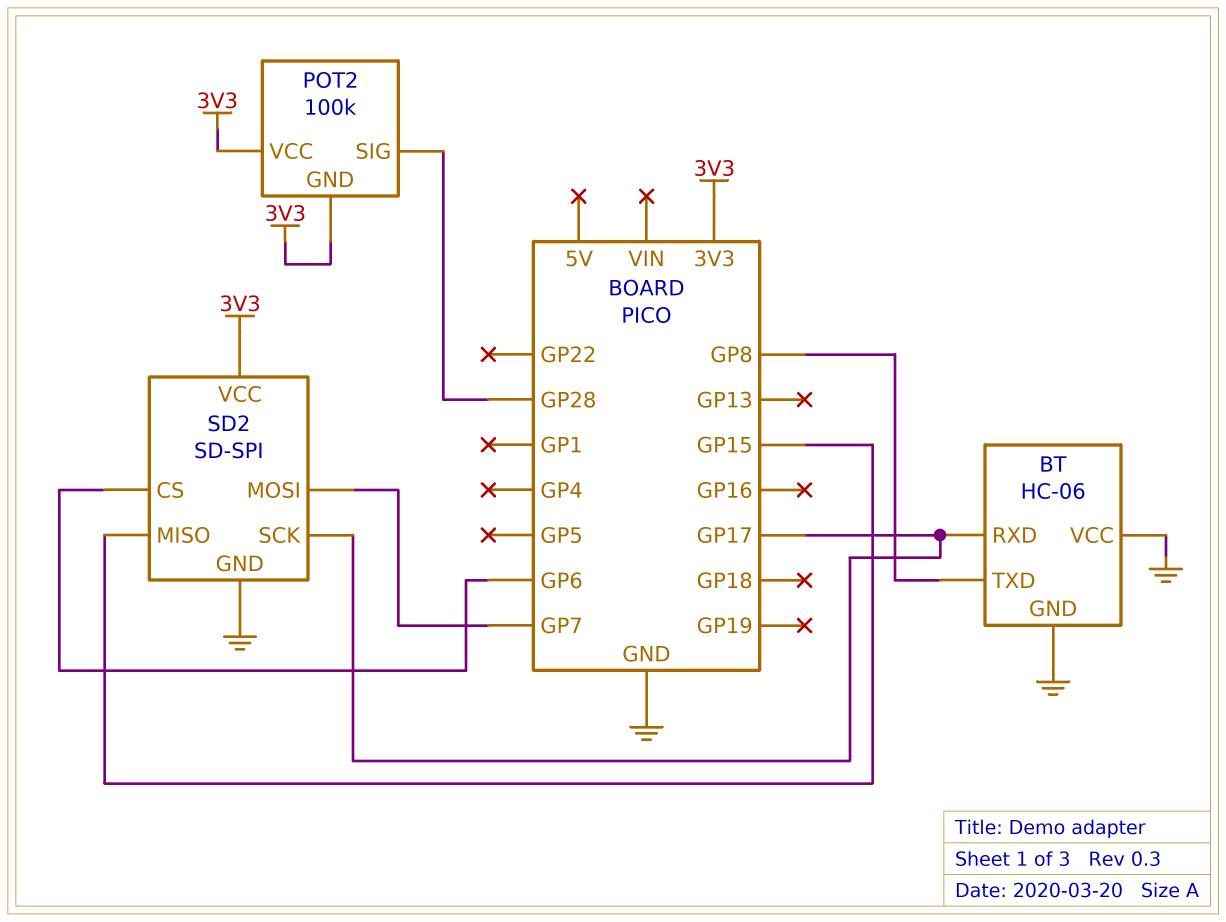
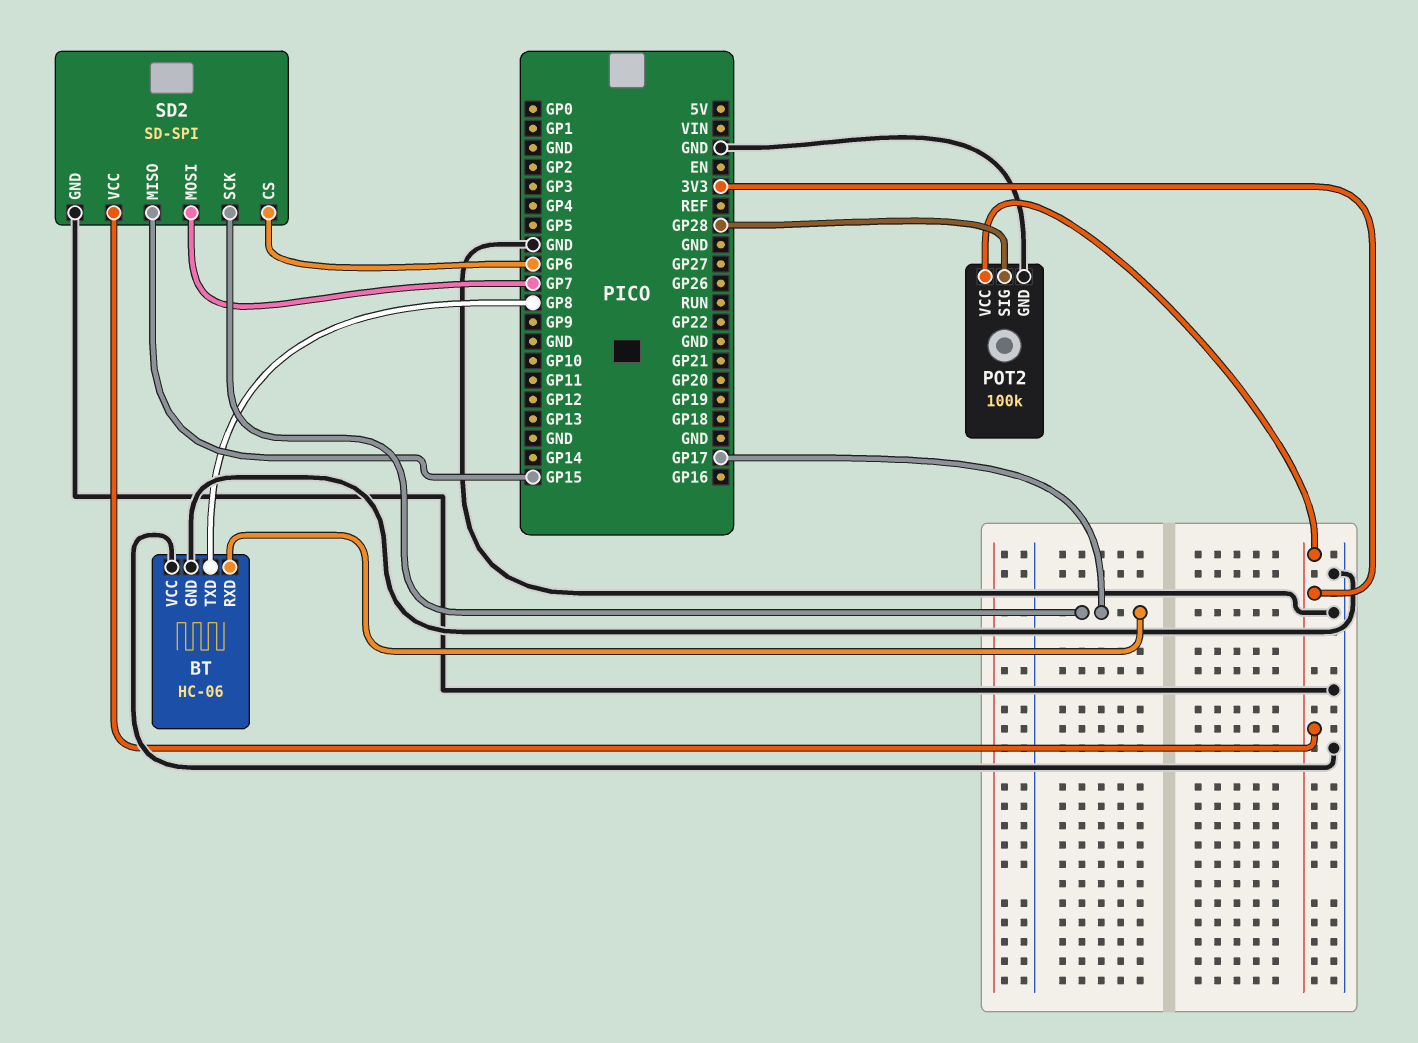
POT2 pin GND: 3V3 -> GND

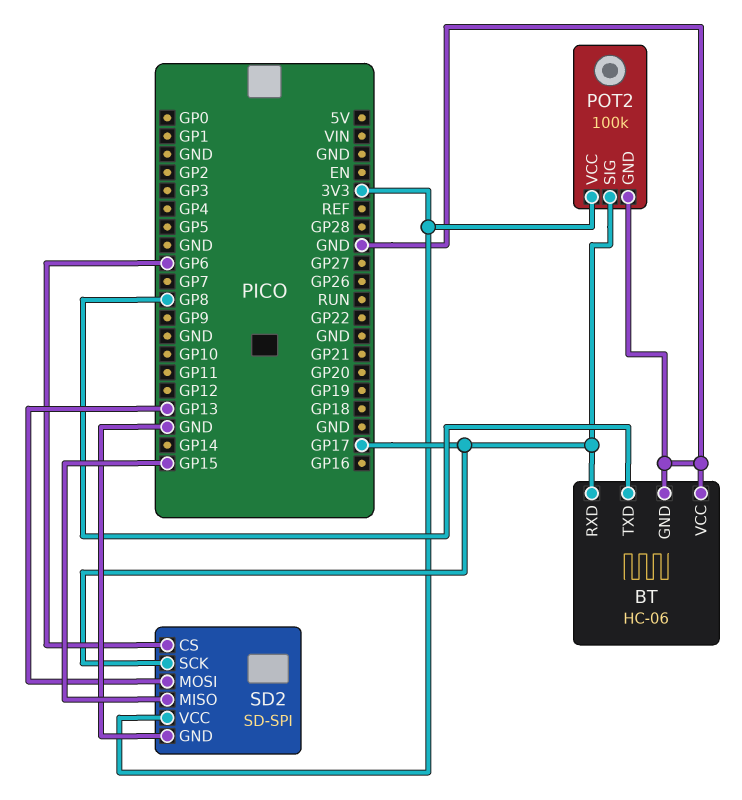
POT2 pin SIG: GP28 -> GP17
SD2 pin MOSI: GP7 -> GP13

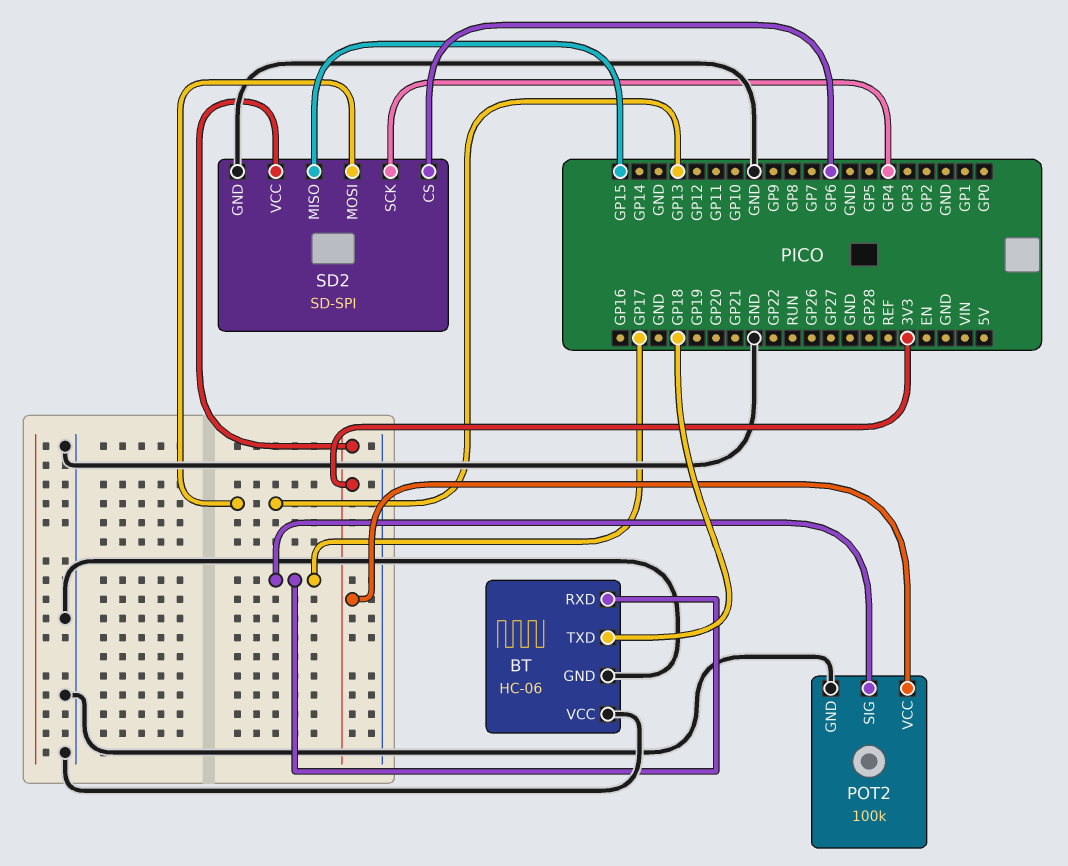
BT pin TXD: GP8 -> GP18
SD2 pin SCK: GP17 -> GP4

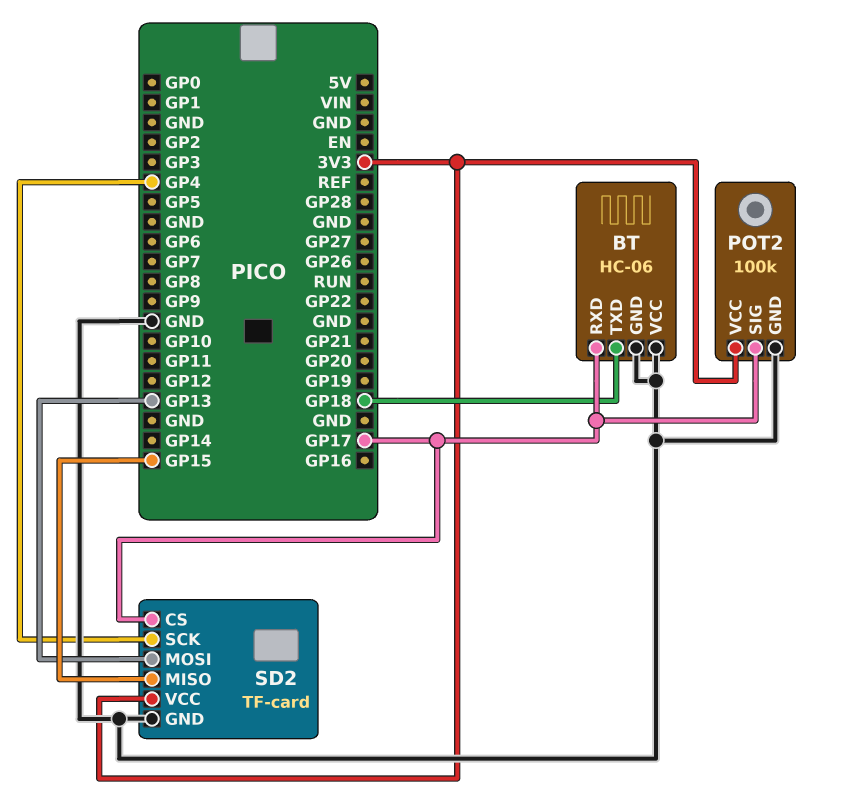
SD2: SD-SPI -> TF-card
SD2 pin CS: GP6 -> GP17

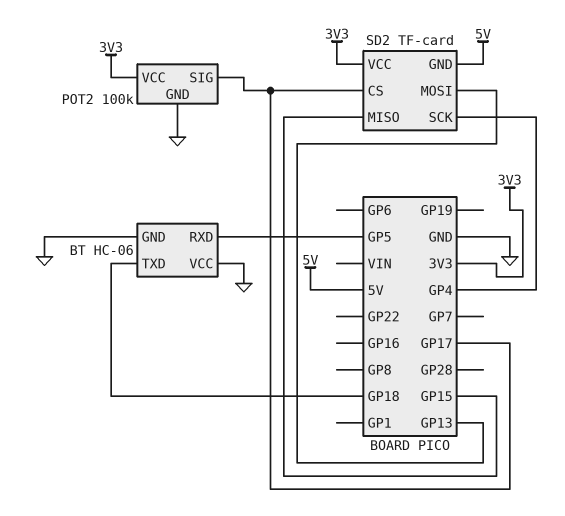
BT pin RXD: GP17 -> GP5
SD2 pin GND: GND -> 5V

